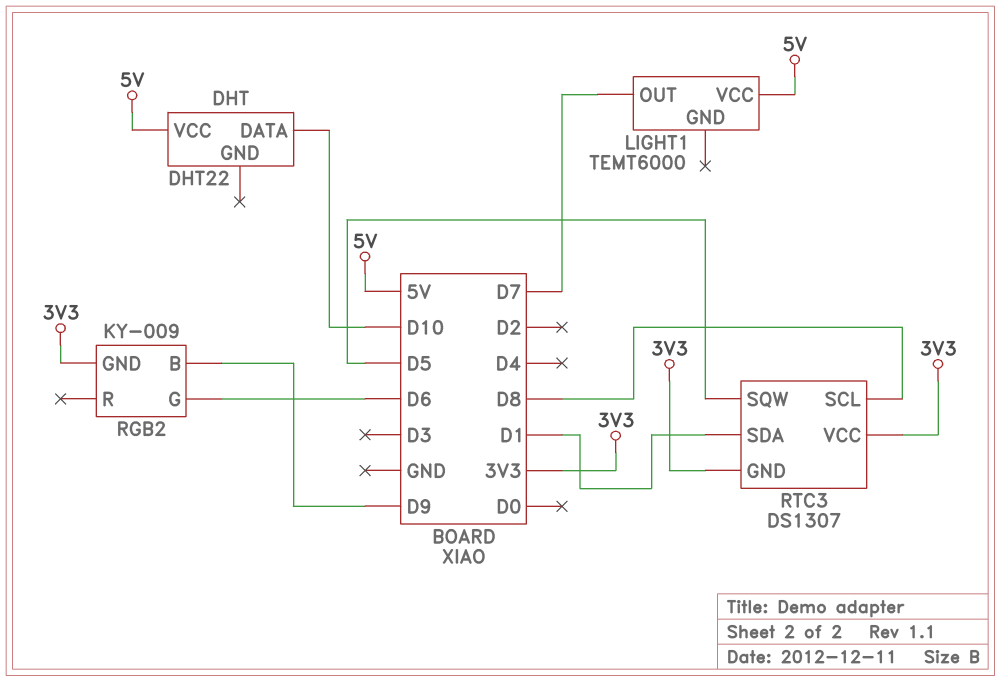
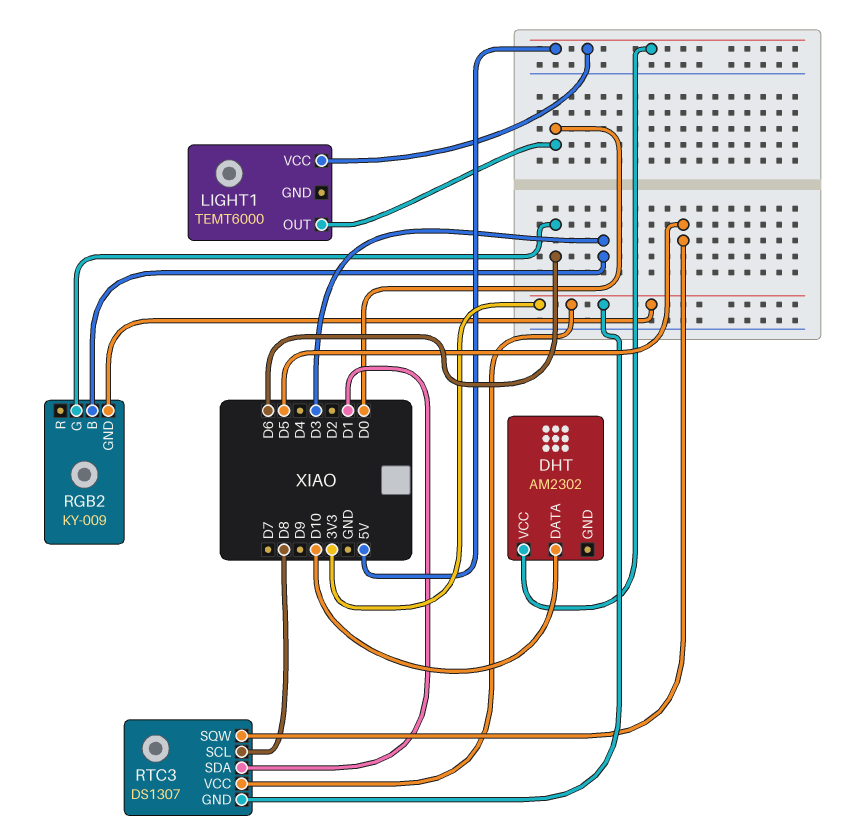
DHT: DHT22 -> AM2302
LIGHT1 pin OUT: D7 -> D0
RGB2 pin B: D9 -> D3

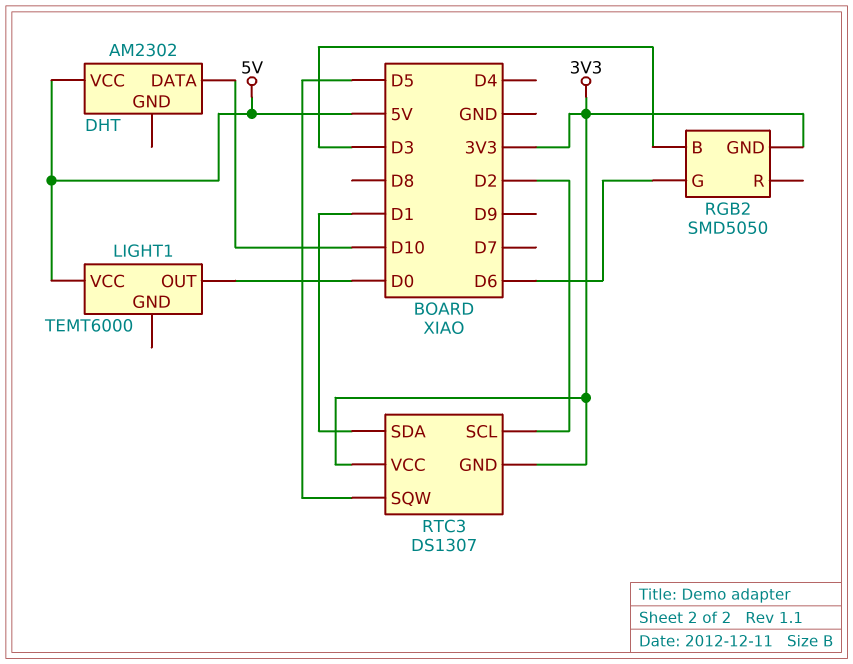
RGB2: KY-009 -> SMD5050
RTC3 pin SCL: D8 -> D2

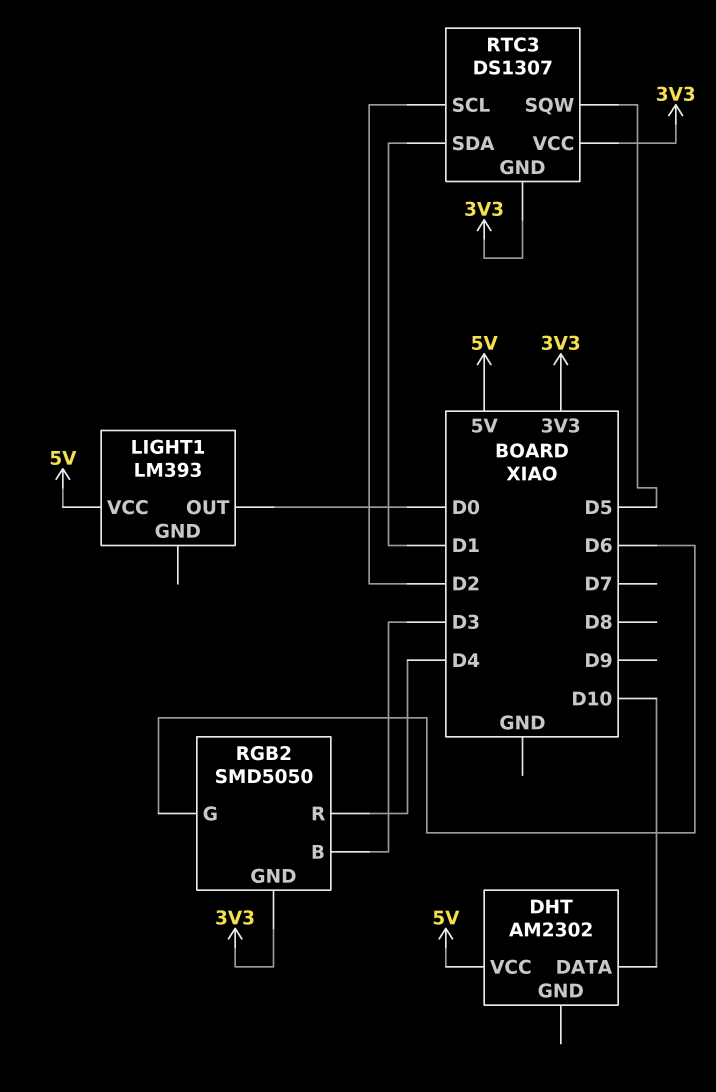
LIGHT1: TEMT6000 -> LM393
RGB2 pin R: none -> D4

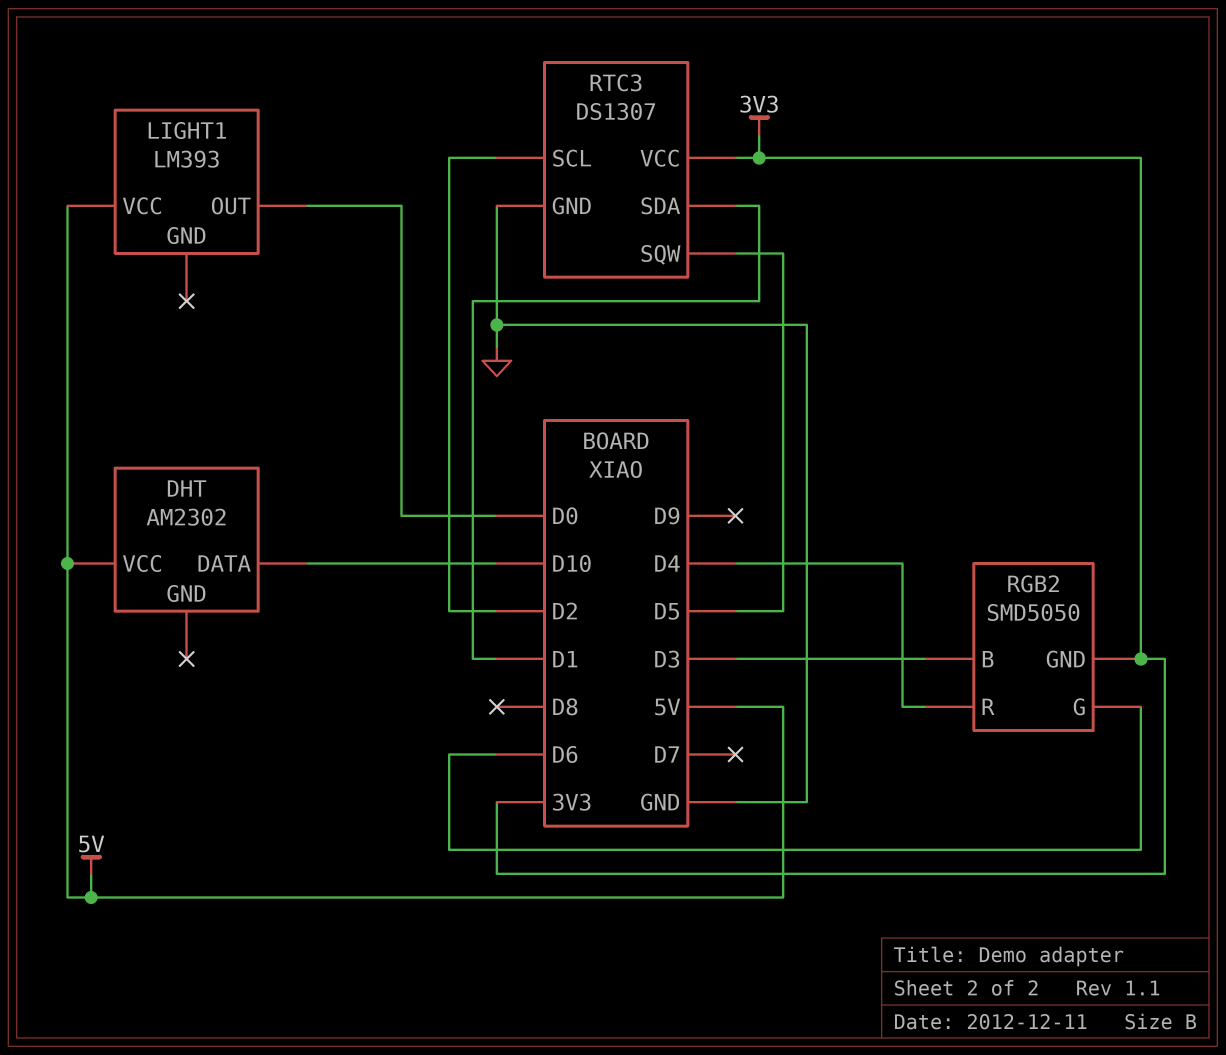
RTC3 pin GND: 3V3 -> GND

